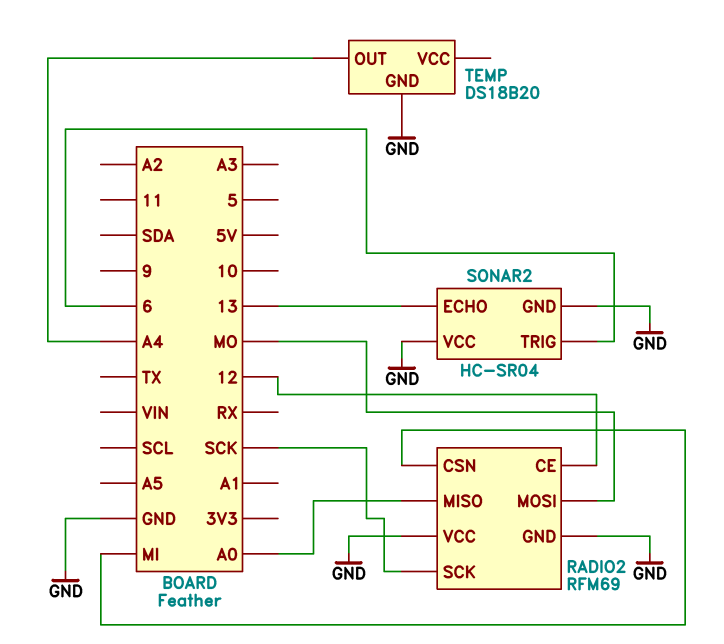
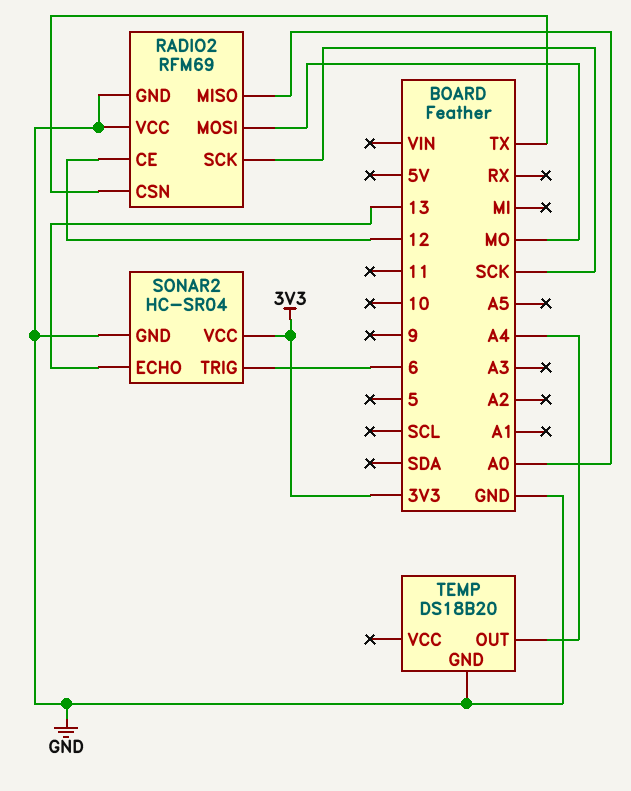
RADIO2 pin CSN: MI -> TX
SONAR2 pin VCC: GND -> 3V3

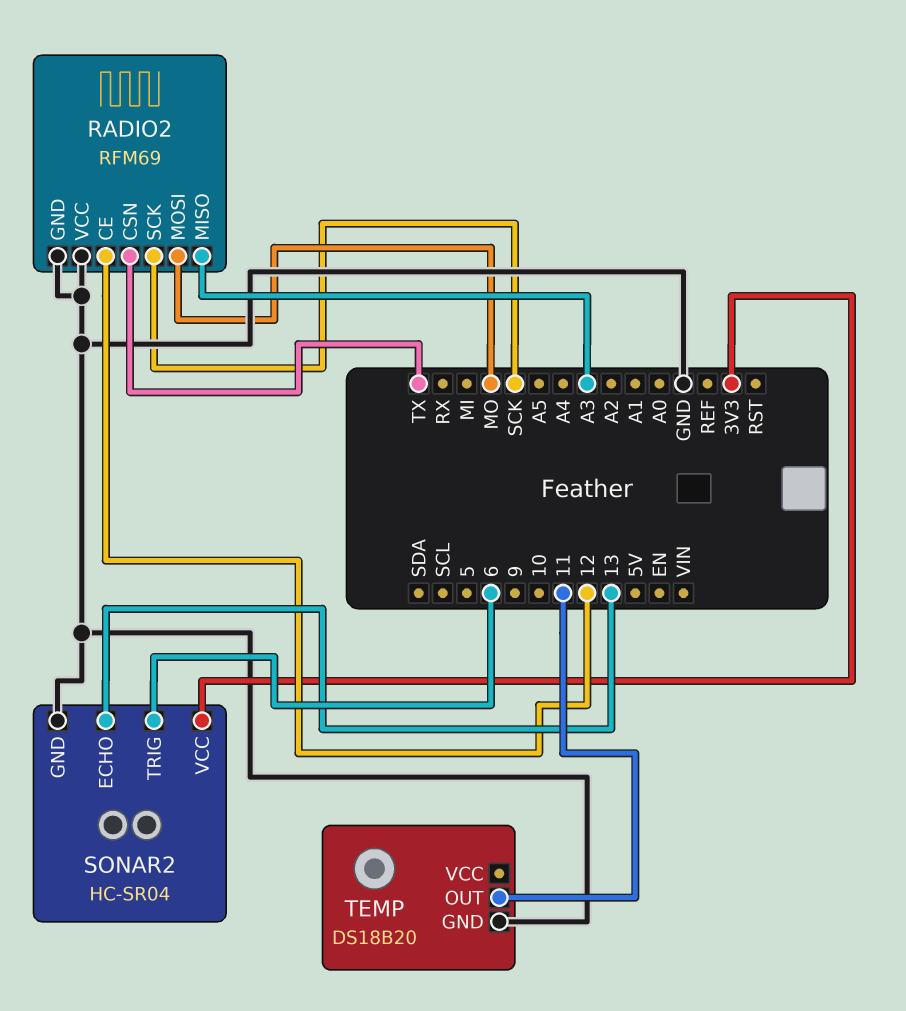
RADIO2 pin MISO: A0 -> A3
TEMP pin OUT: A4 -> 11

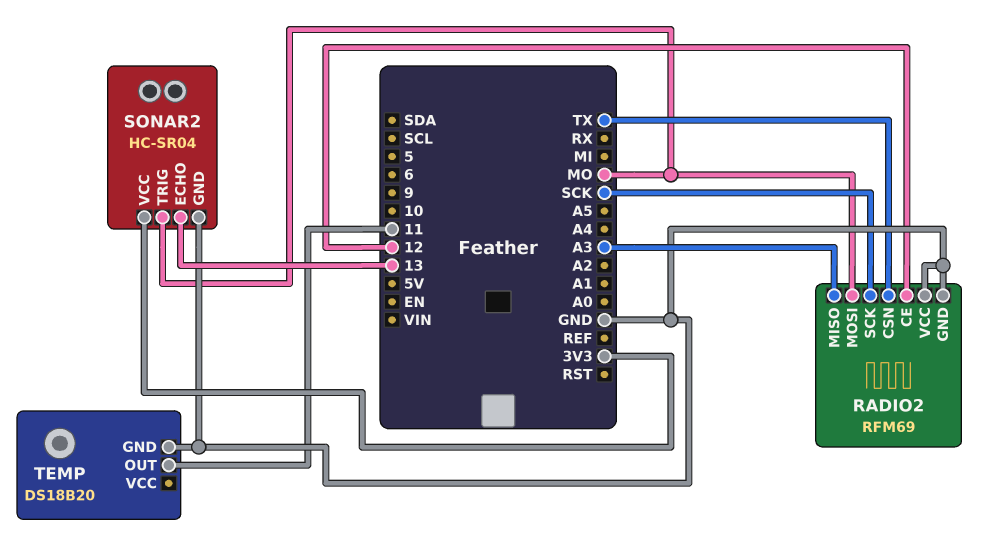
SONAR2 pin TRIG: 6 -> MO

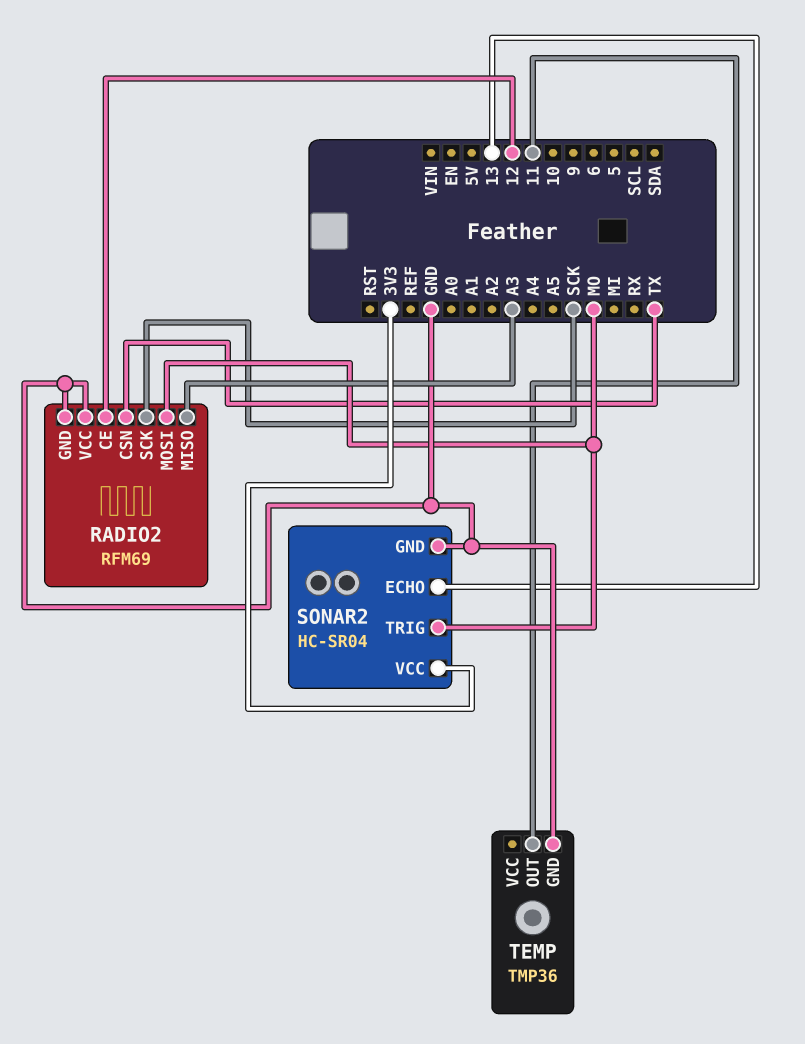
TEMP: DS18B20 -> TMP36

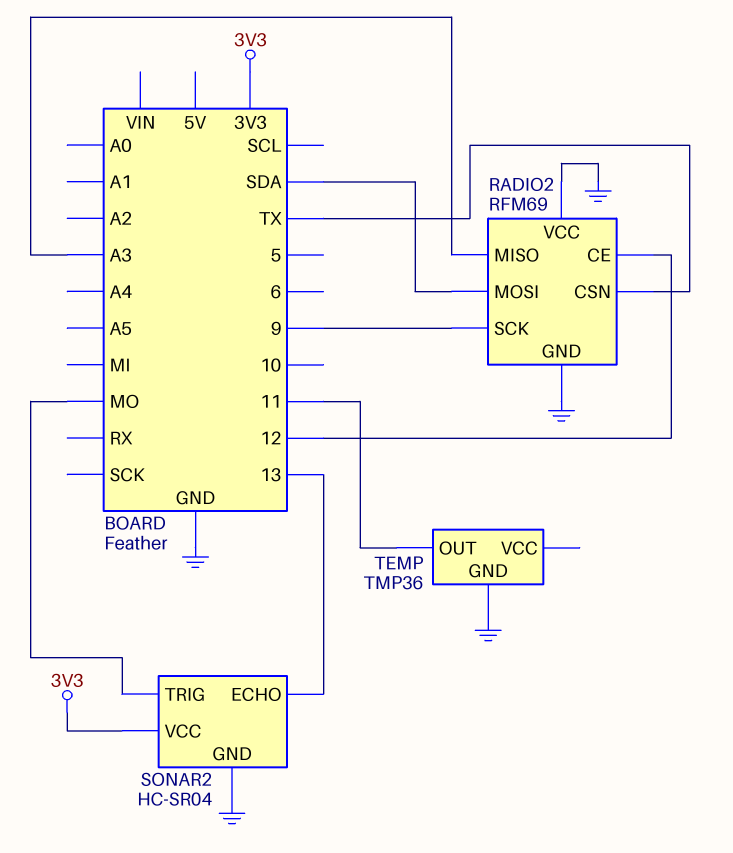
RADIO2 pin MOSI: MO -> SDA
RADIO2 pin SCK: SCK -> 9

